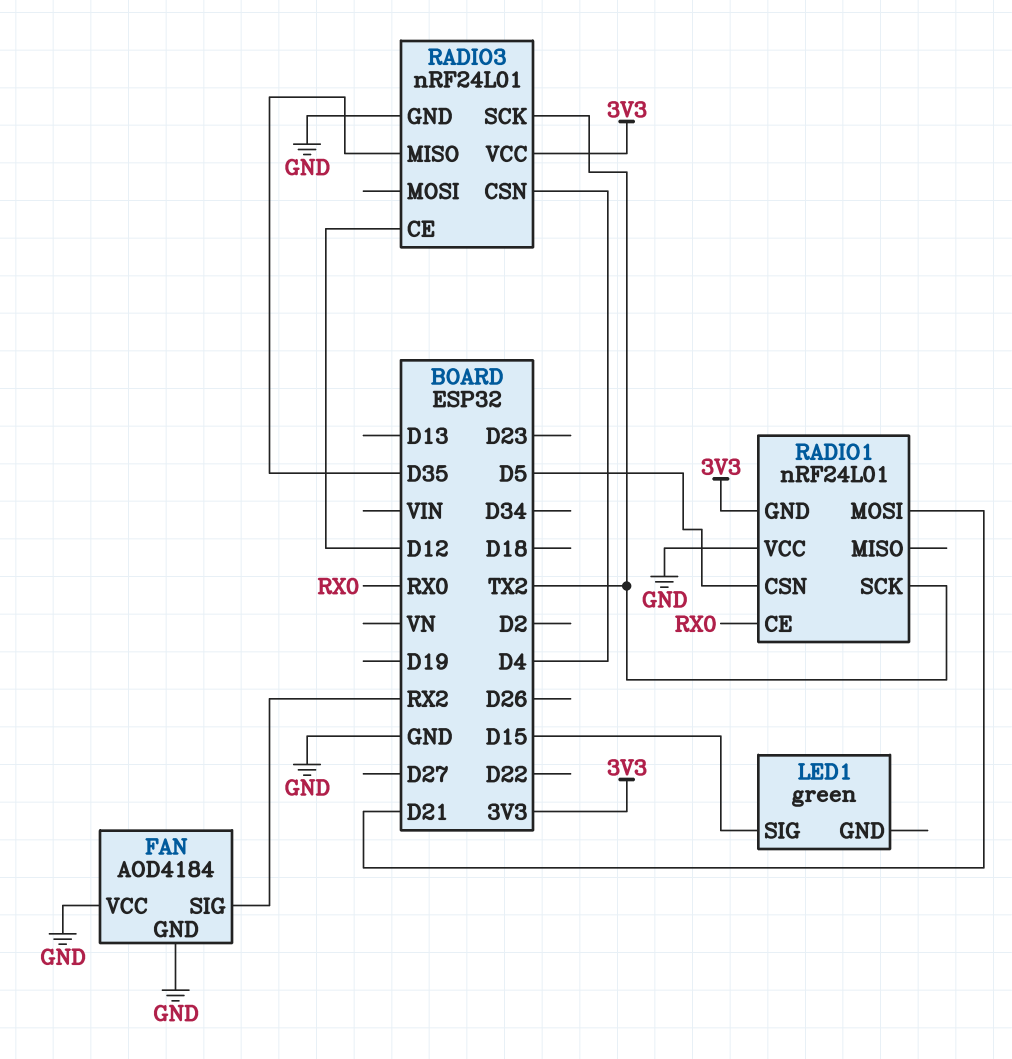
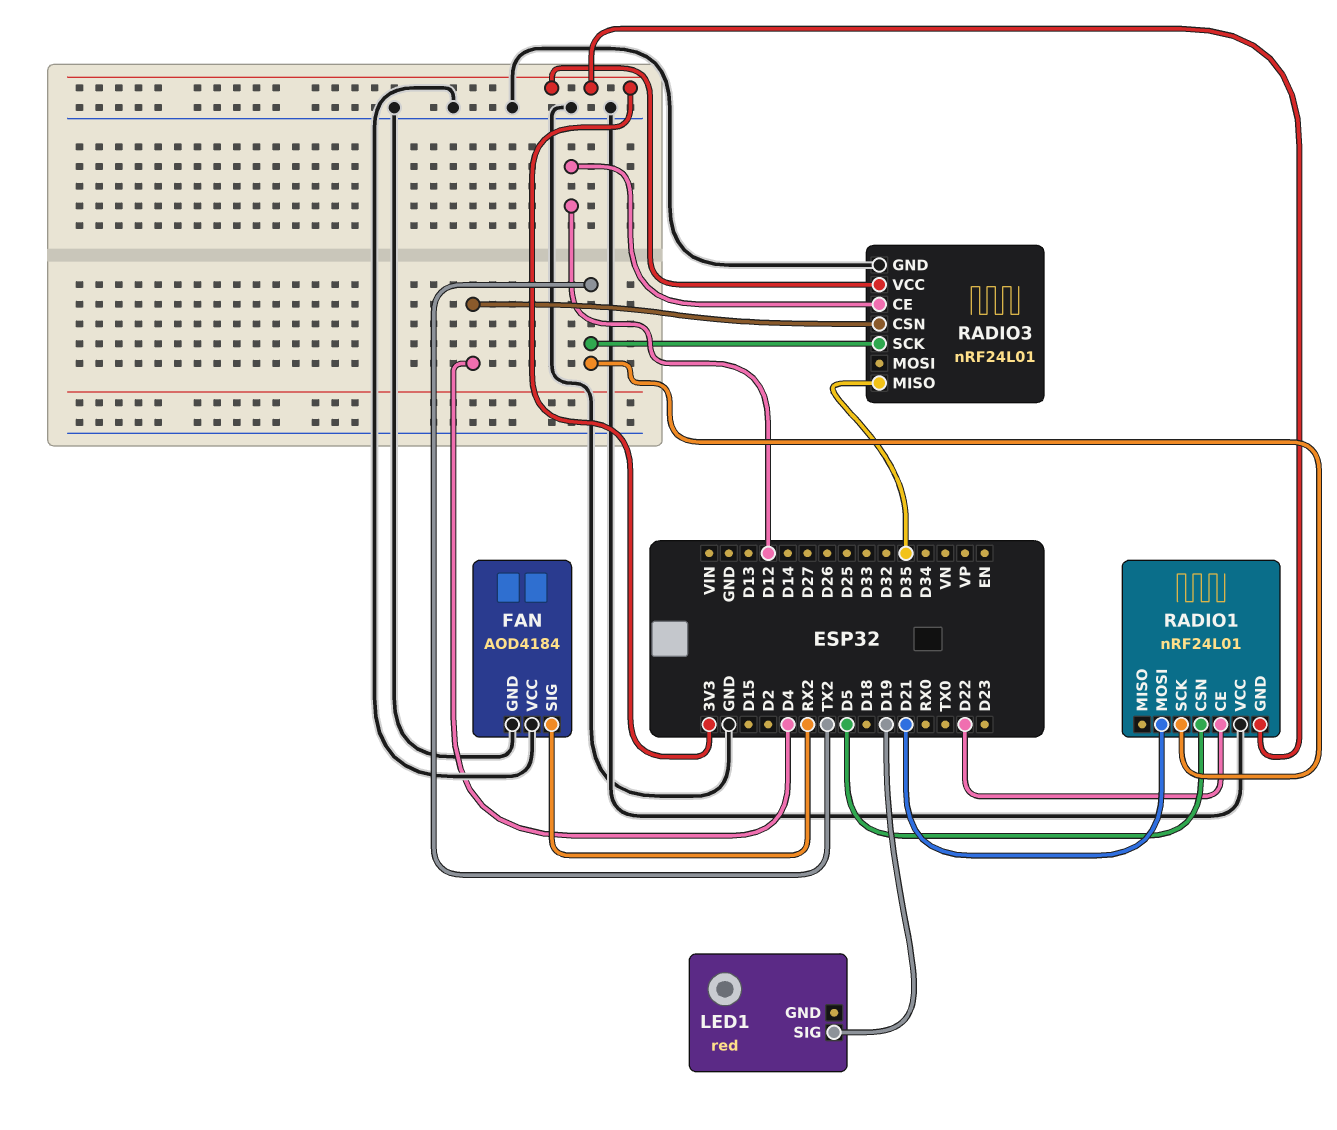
LED1: green -> red
LED1 pin SIG: D15 -> D19
RADIO1 pin CE: RX0 -> D22

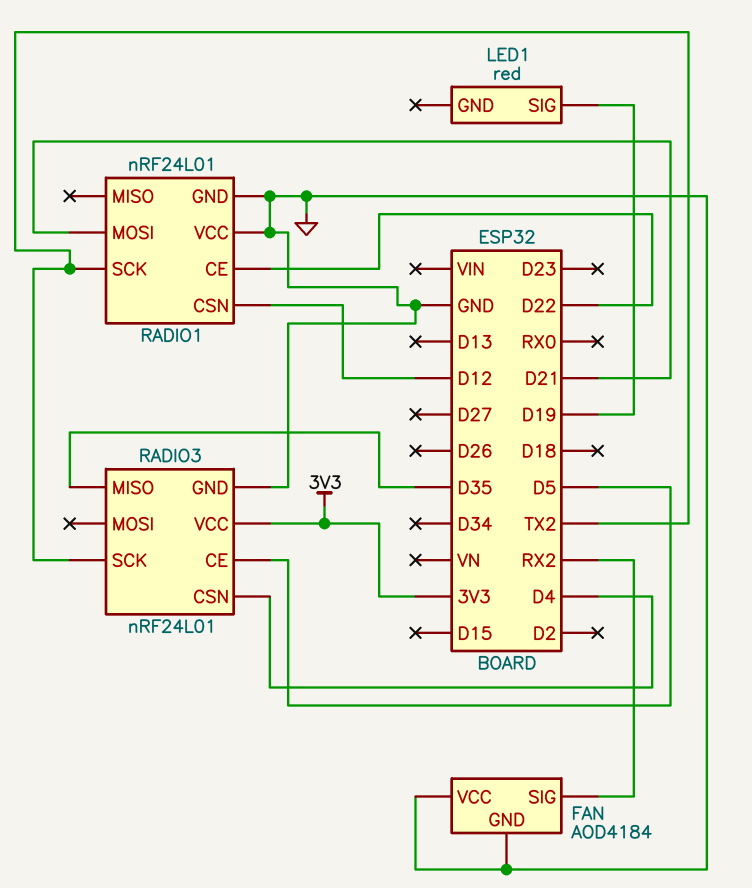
RADIO1 pin CSN: D5 -> D12
RADIO1 pin GND: 3V3 -> GND
RADIO3 pin CE: D12 -> D5

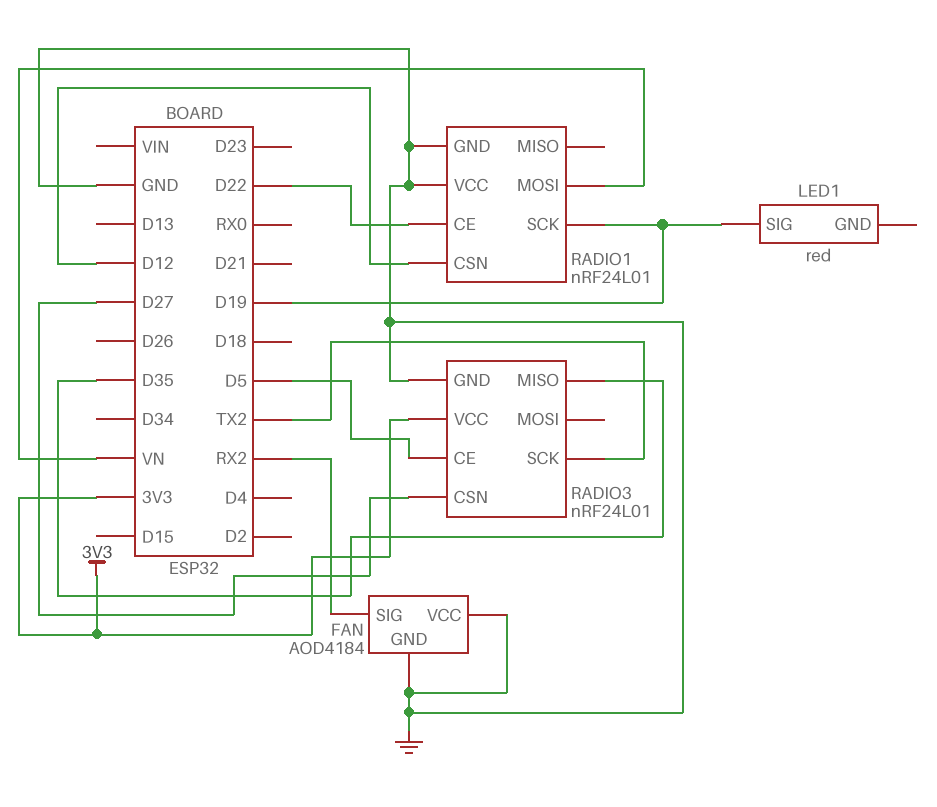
RADIO1 pin MOSI: D21 -> VN
RADIO1 pin SCK: TX2 -> D19
RADIO3 pin CSN: D4 -> D27

